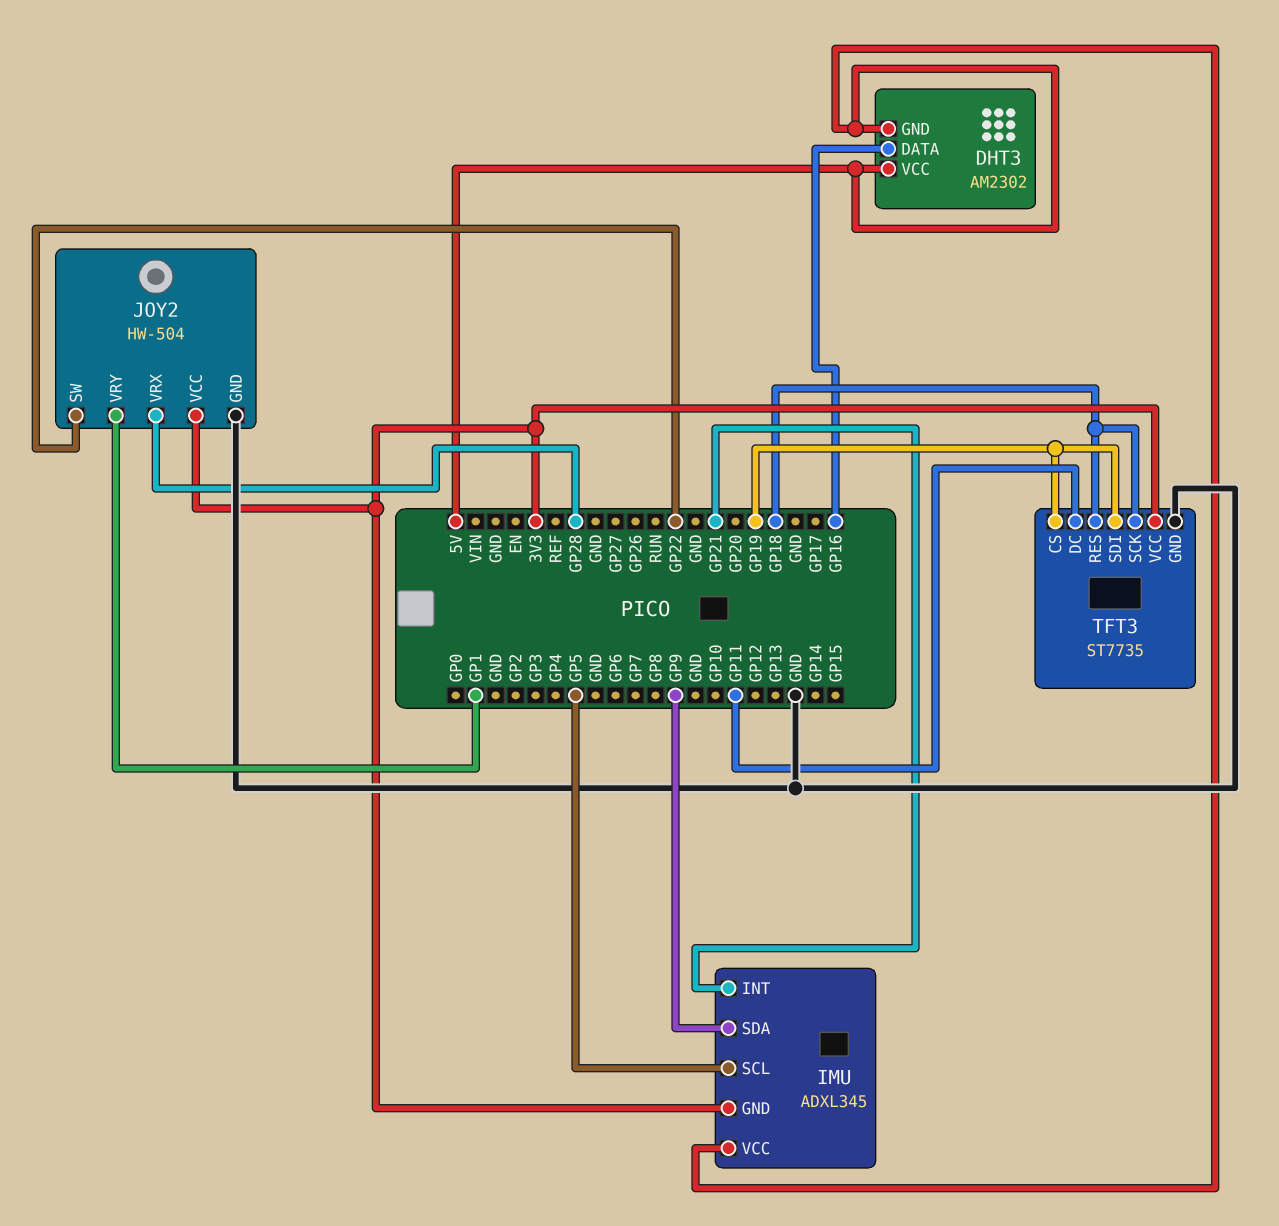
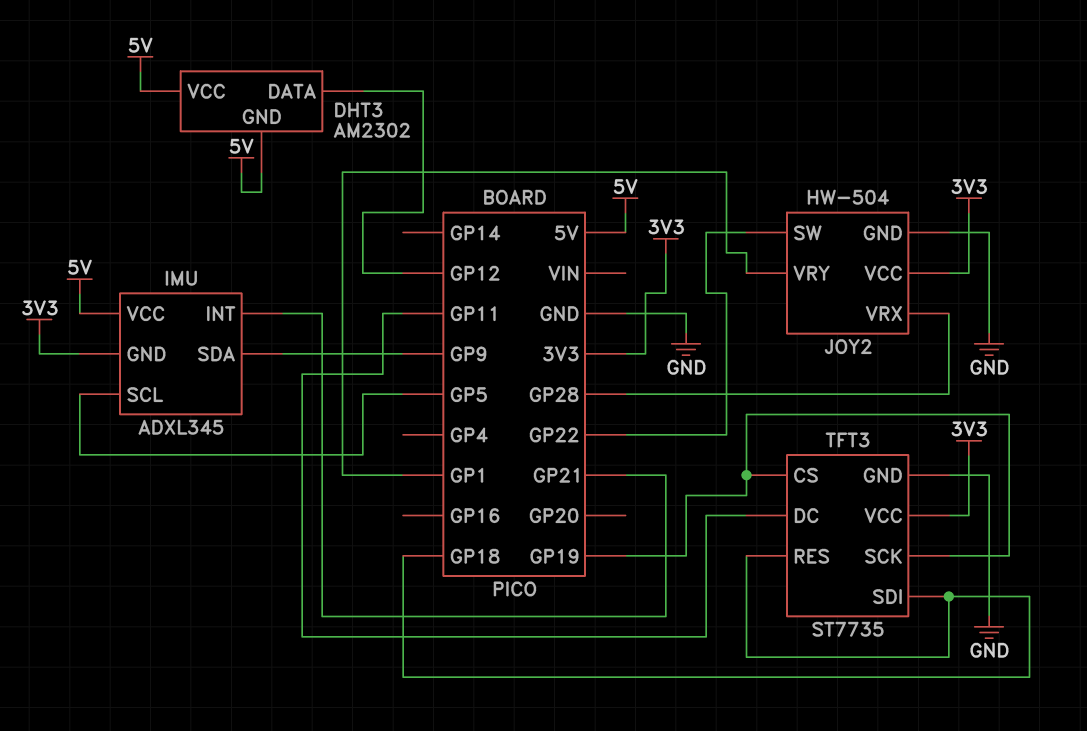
DHT3 pin DATA: GP16 -> GP12
TFT3 pin SCK: GP18 -> GP19
TFT3 pin SDI: GP19 -> GP18

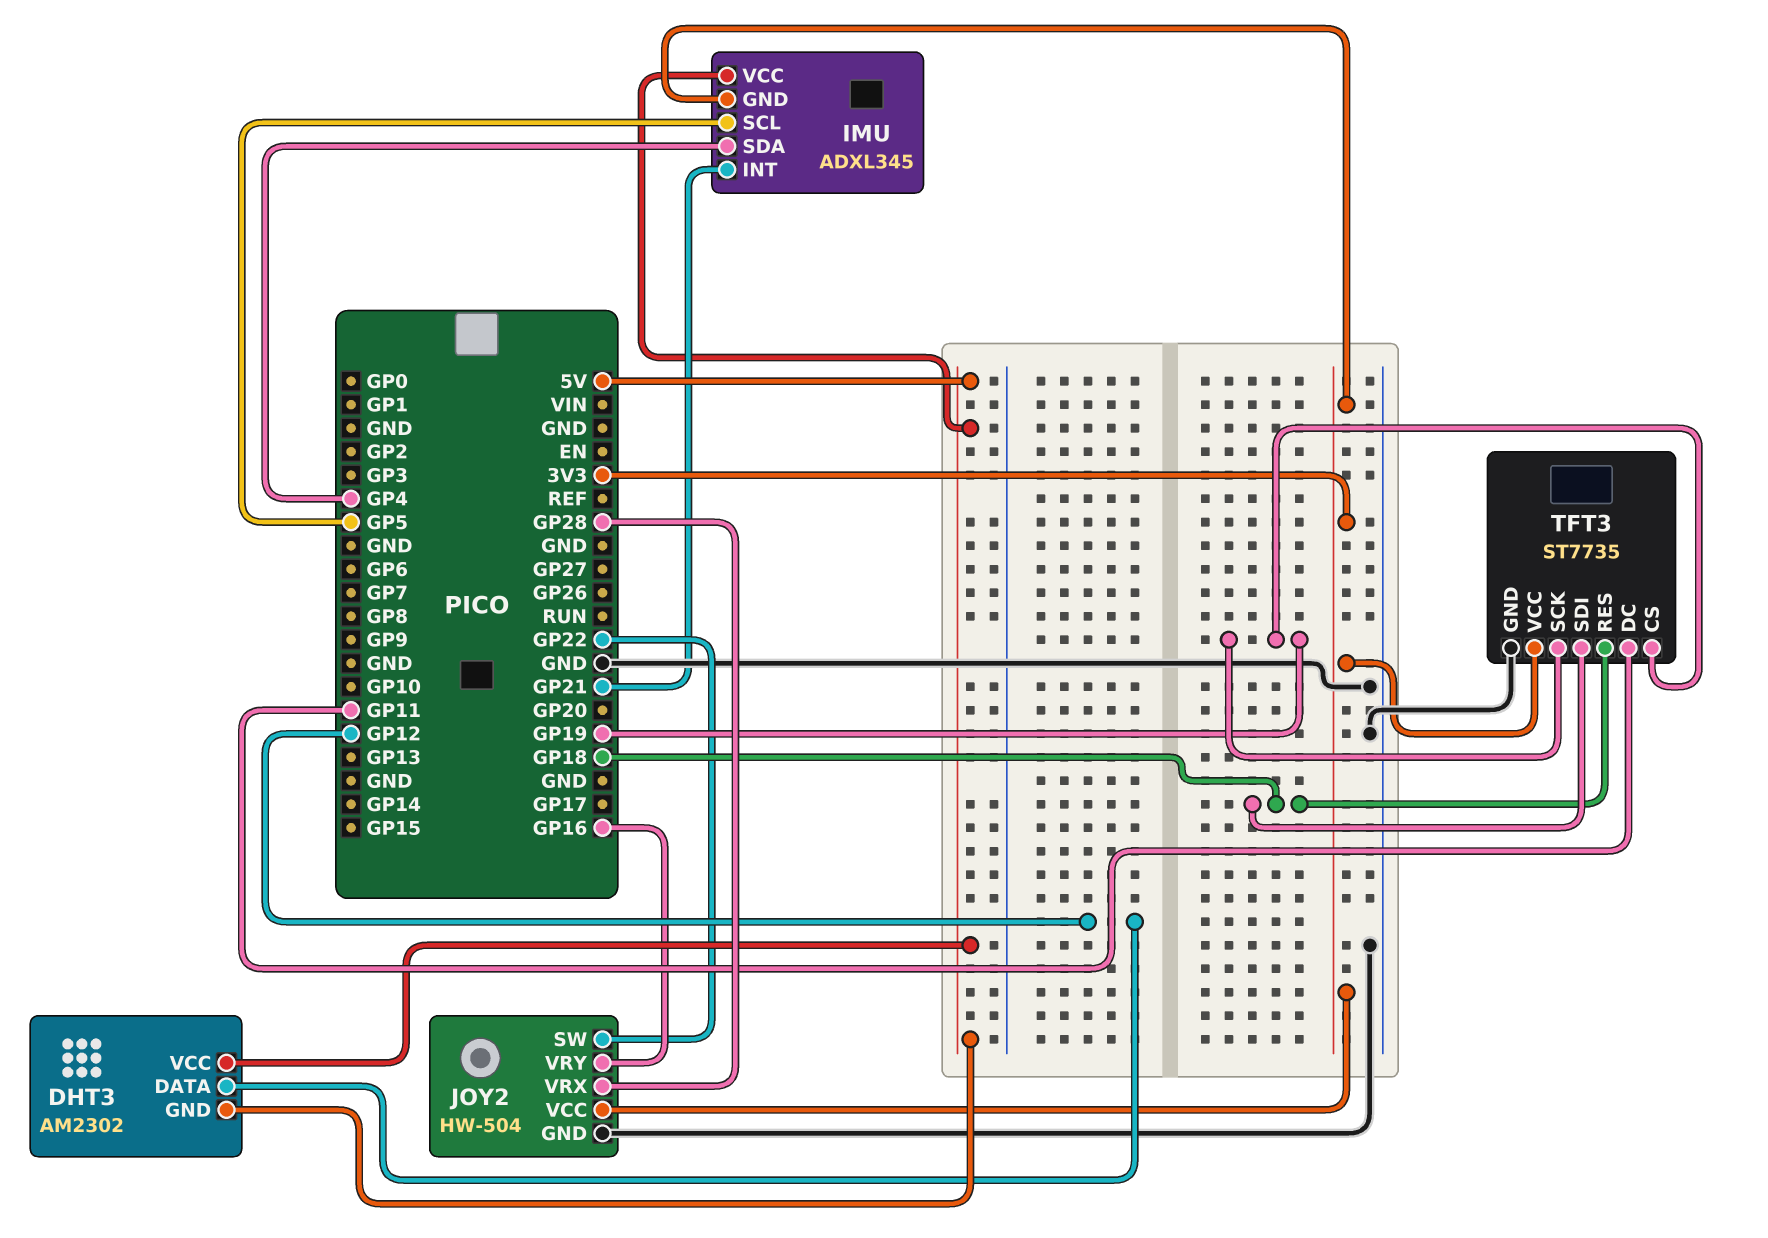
IMU pin SDA: GP9 -> GP4
JOY2 pin VRY: GP1 -> GP16

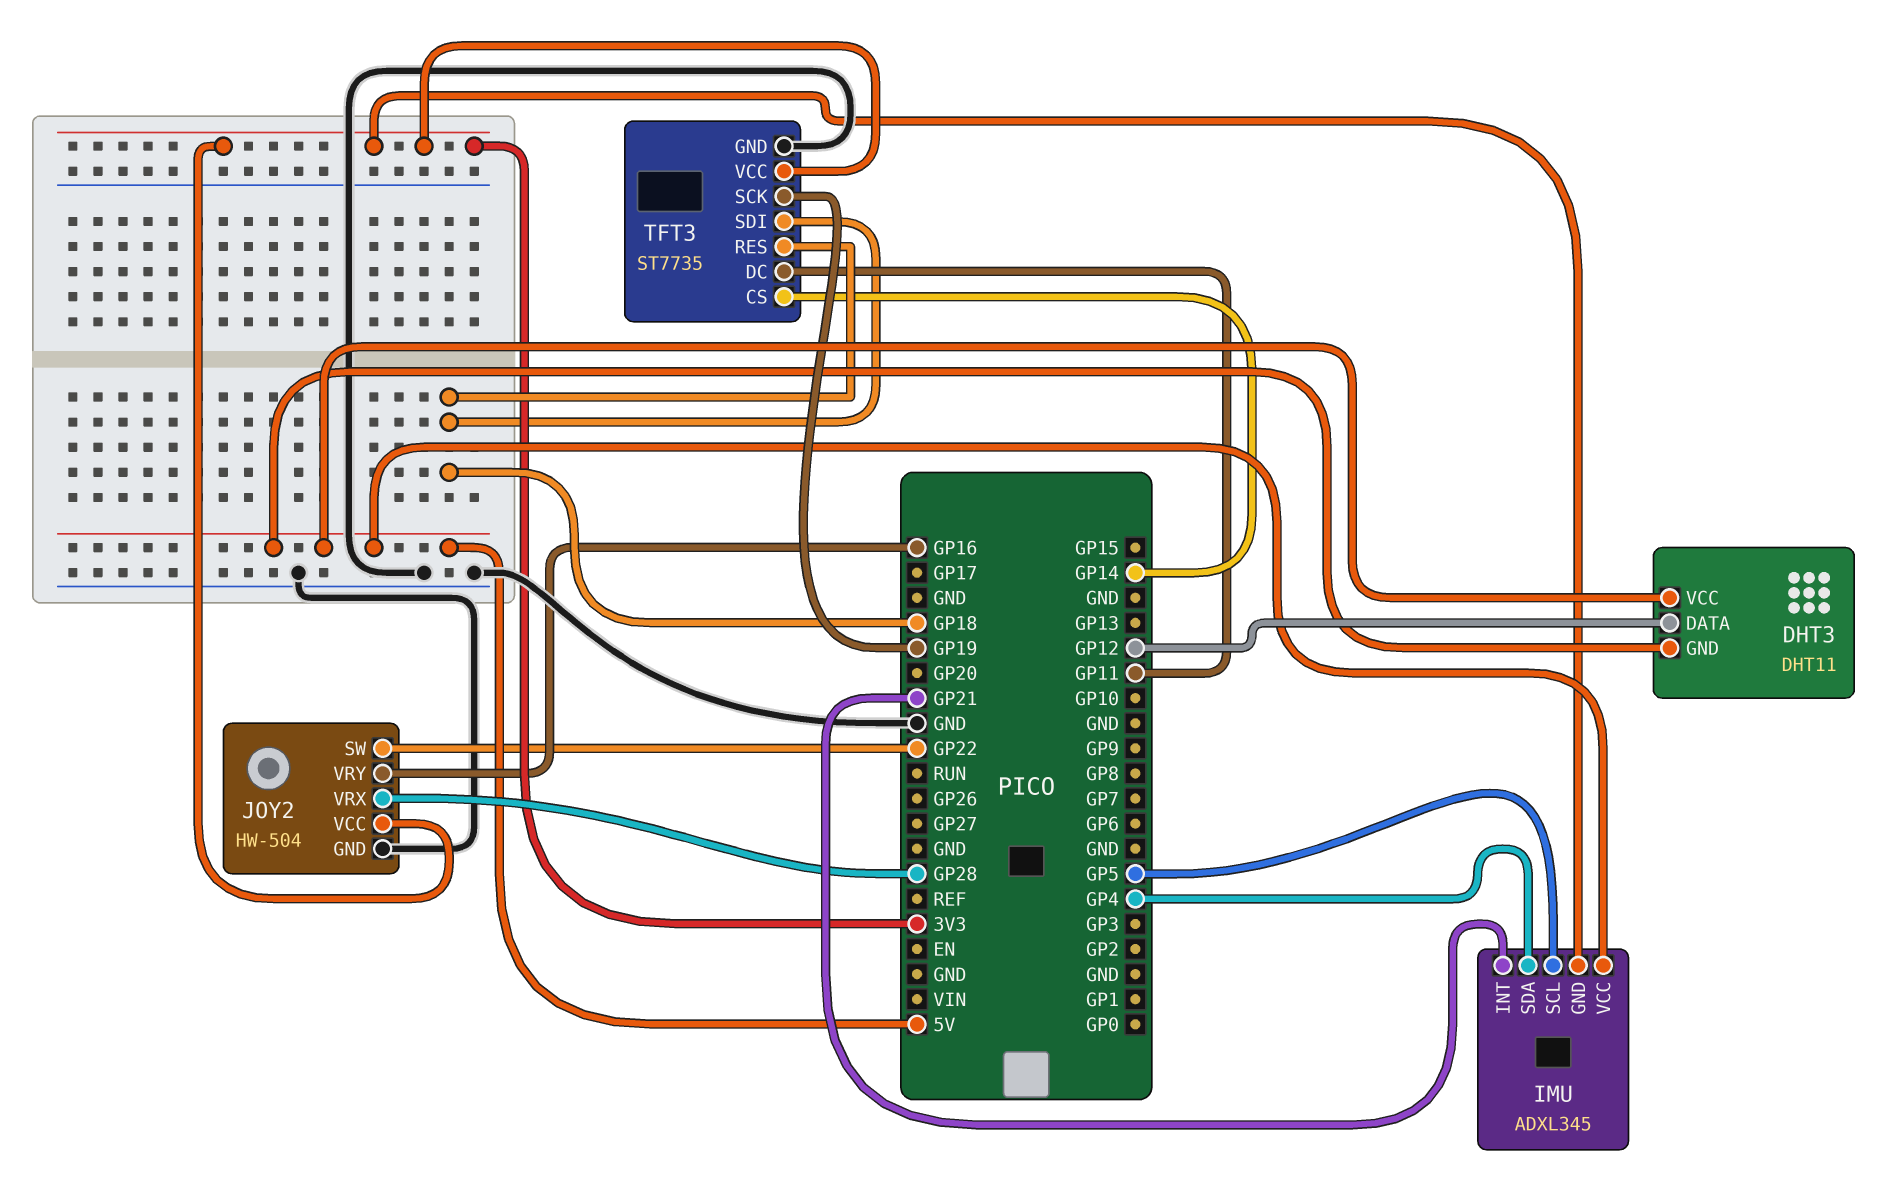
DHT3: AM2302 -> DHT11
TFT3 pin CS: GP19 -> GP14

